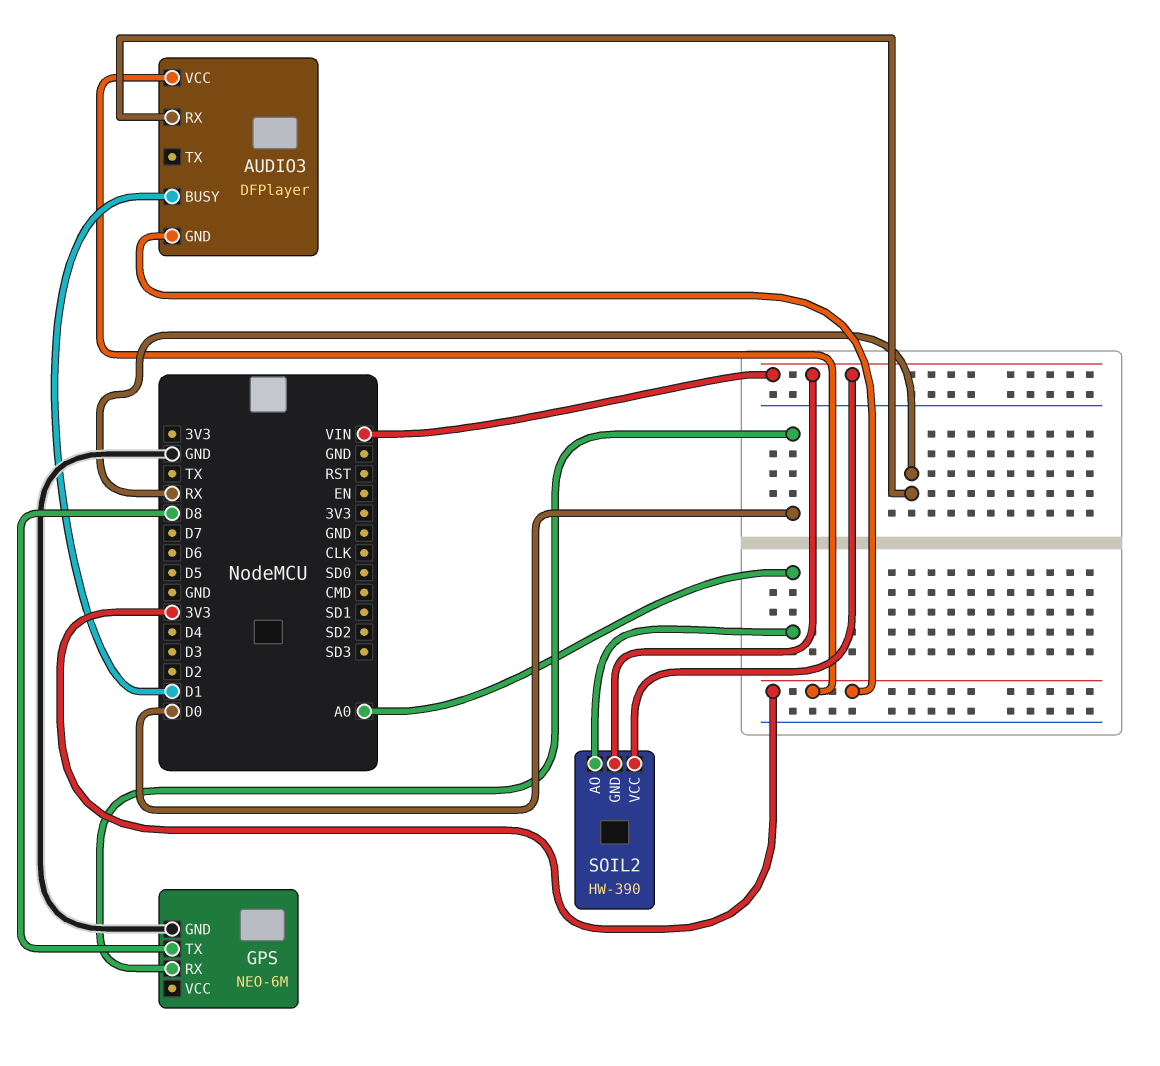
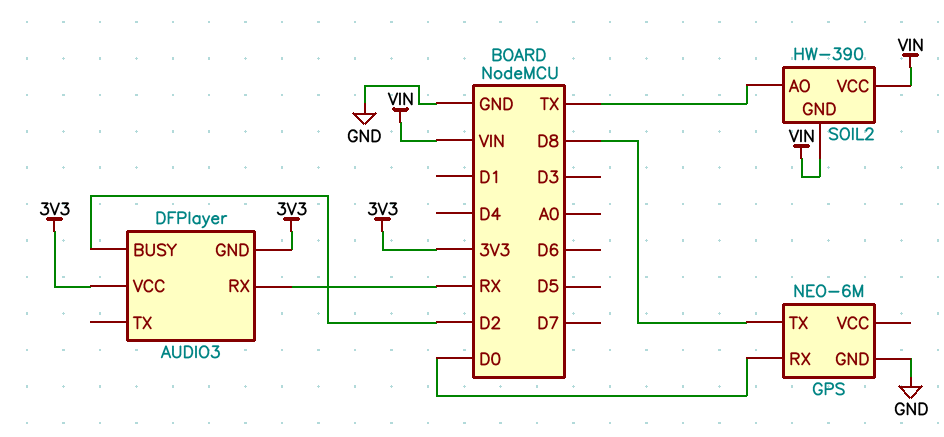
AUDIO3 pin BUSY: D1 -> D2
SOIL2 pin AO: A0 -> TX

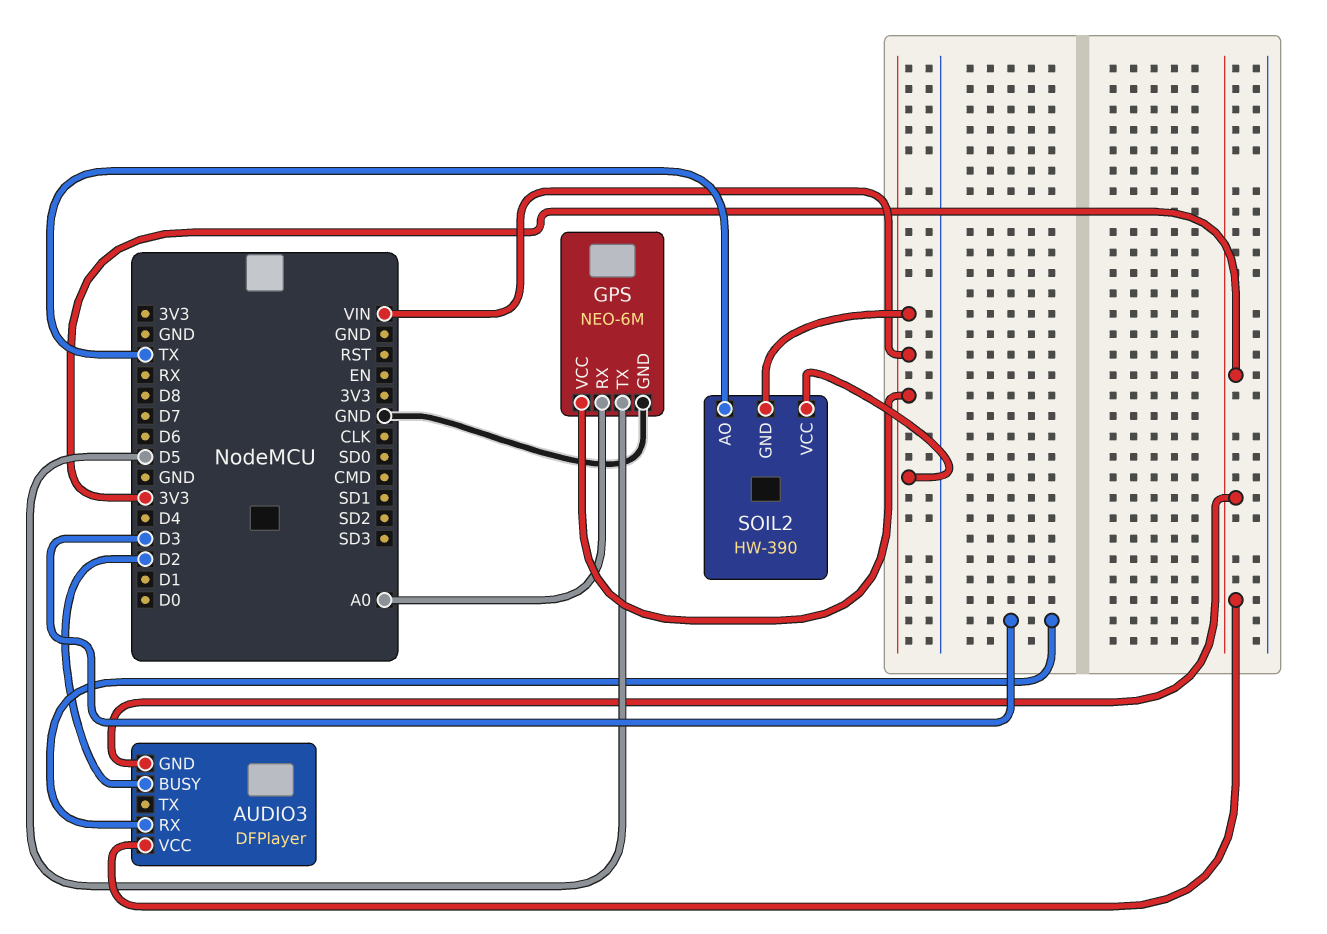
AUDIO3 pin RX: RX -> D3
GPS pin RX: D0 -> A0
GPS pin TX: D8 -> D5
GPS pin VCC: none -> VIN

